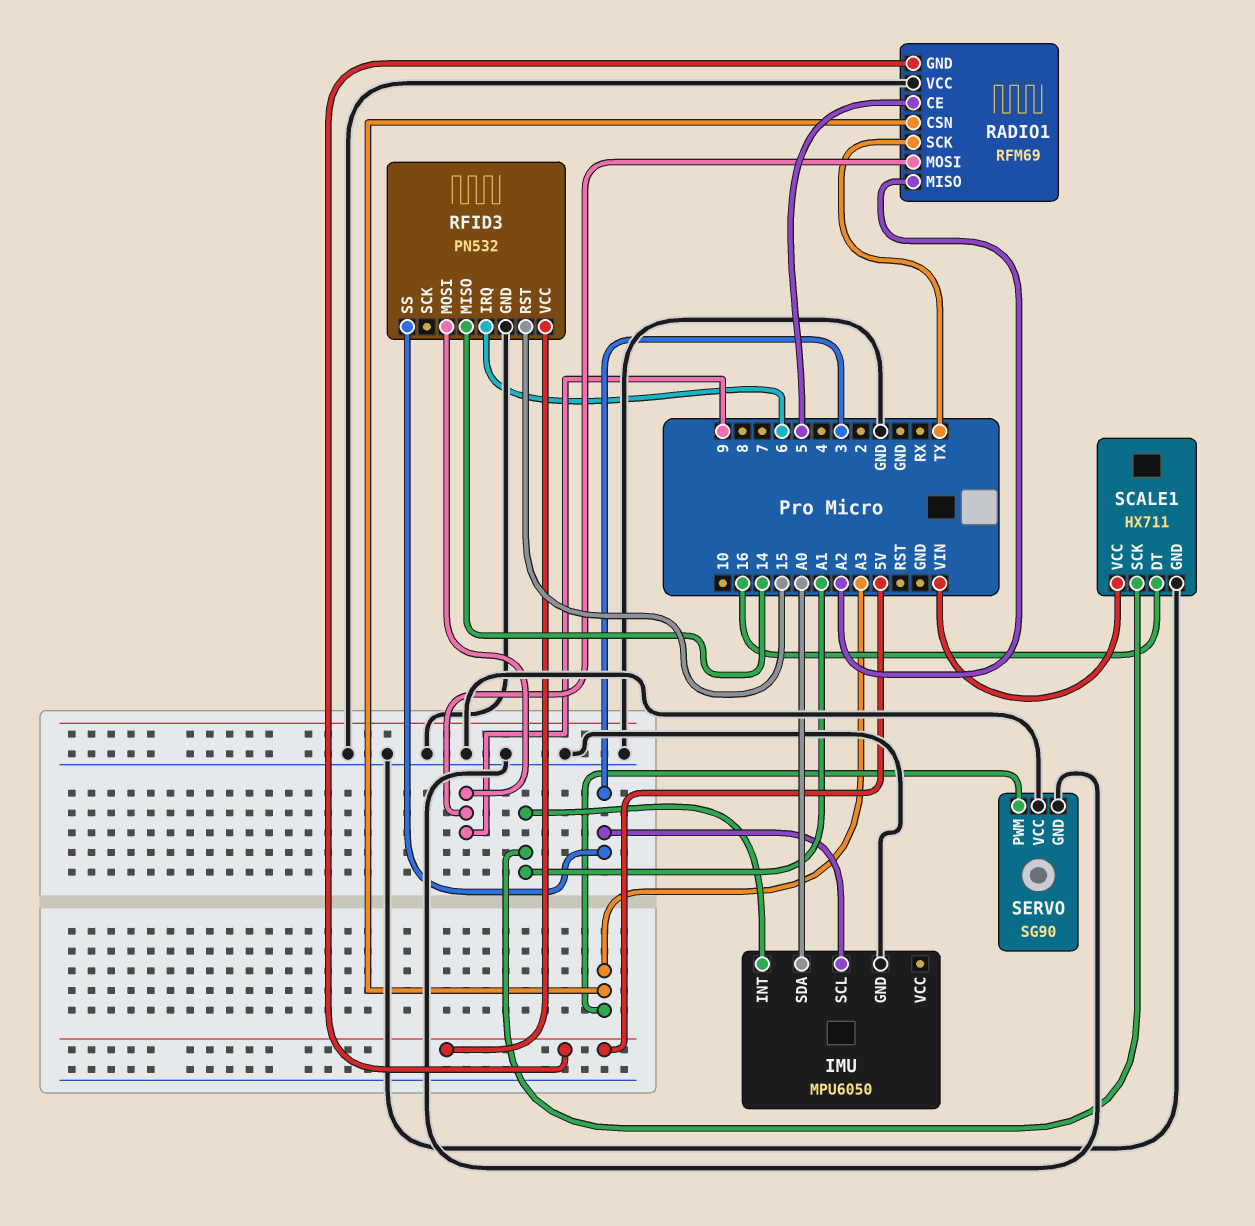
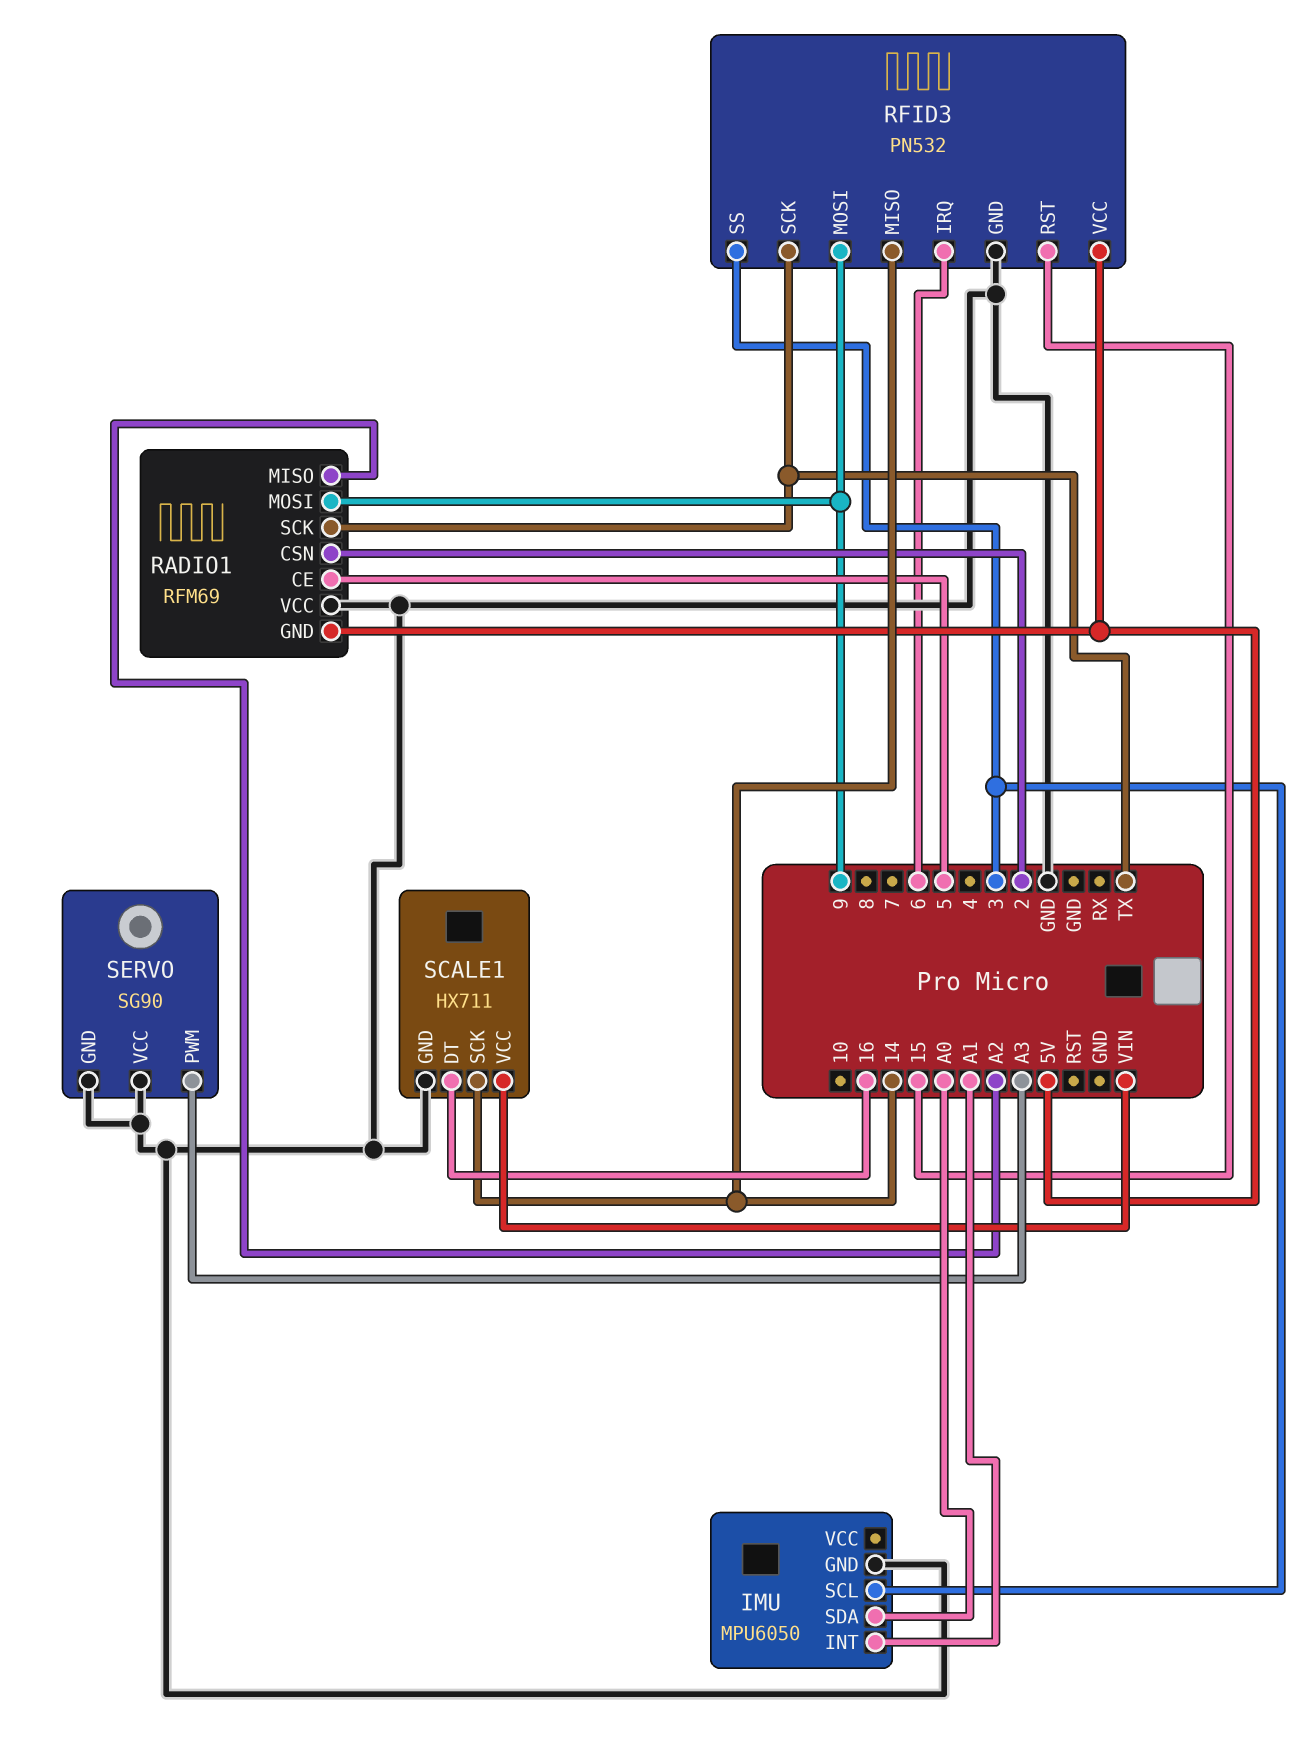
RADIO1 pin CSN: A3 -> 2
RFID3 pin SCK: none -> TX
SCALE1 pin SCK: A1 -> 14

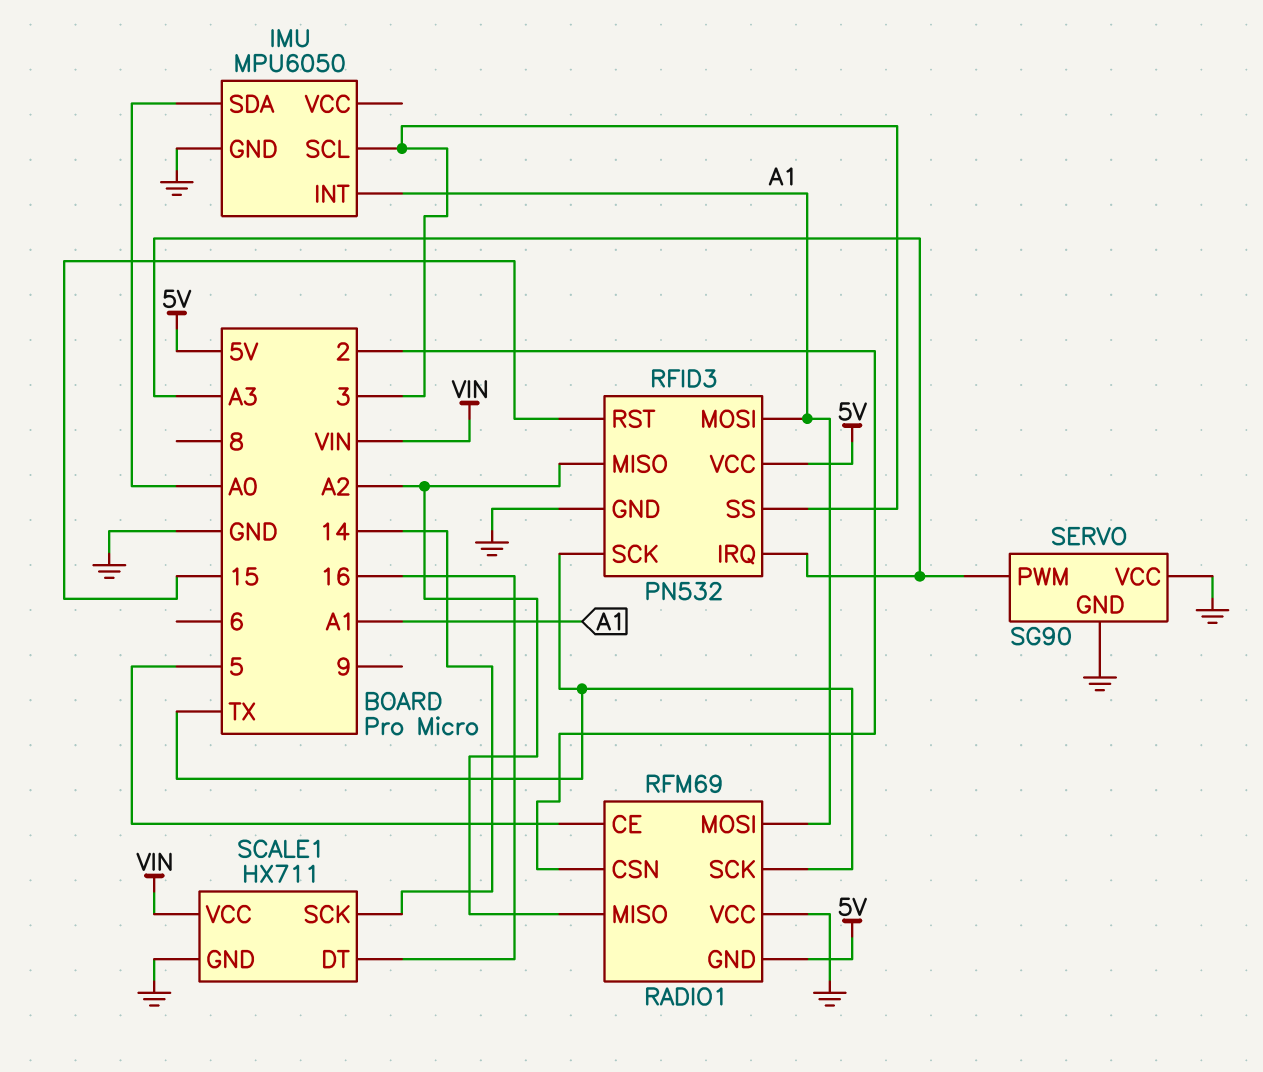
RADIO1 pin MOSI: 9 -> A1
RFID3 pin IRQ: 6 -> A3
RFID3 pin MISO: 14 -> A2
RFID3 pin MOSI: 9 -> A1

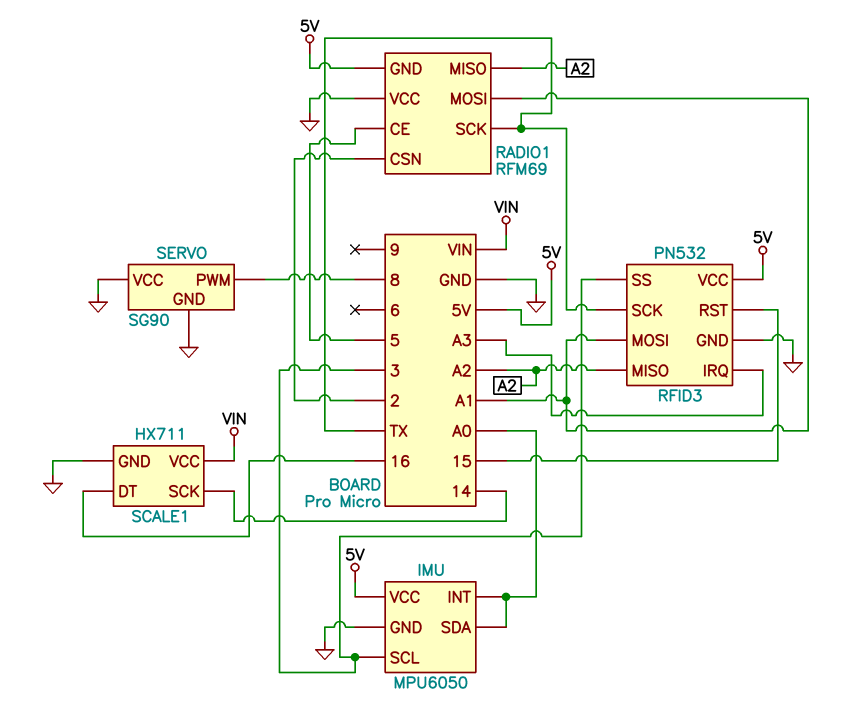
IMU pin INT: A1 -> A0
IMU pin VCC: none -> 5V
SERVO pin PWM: A3 -> 8

